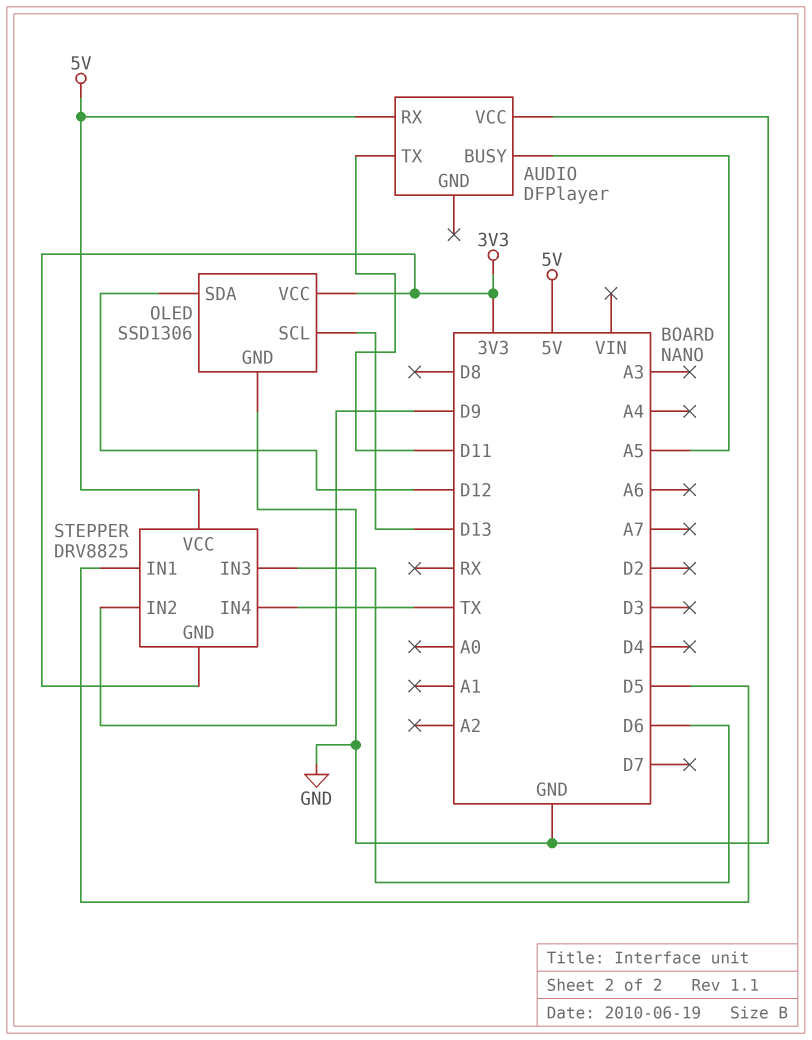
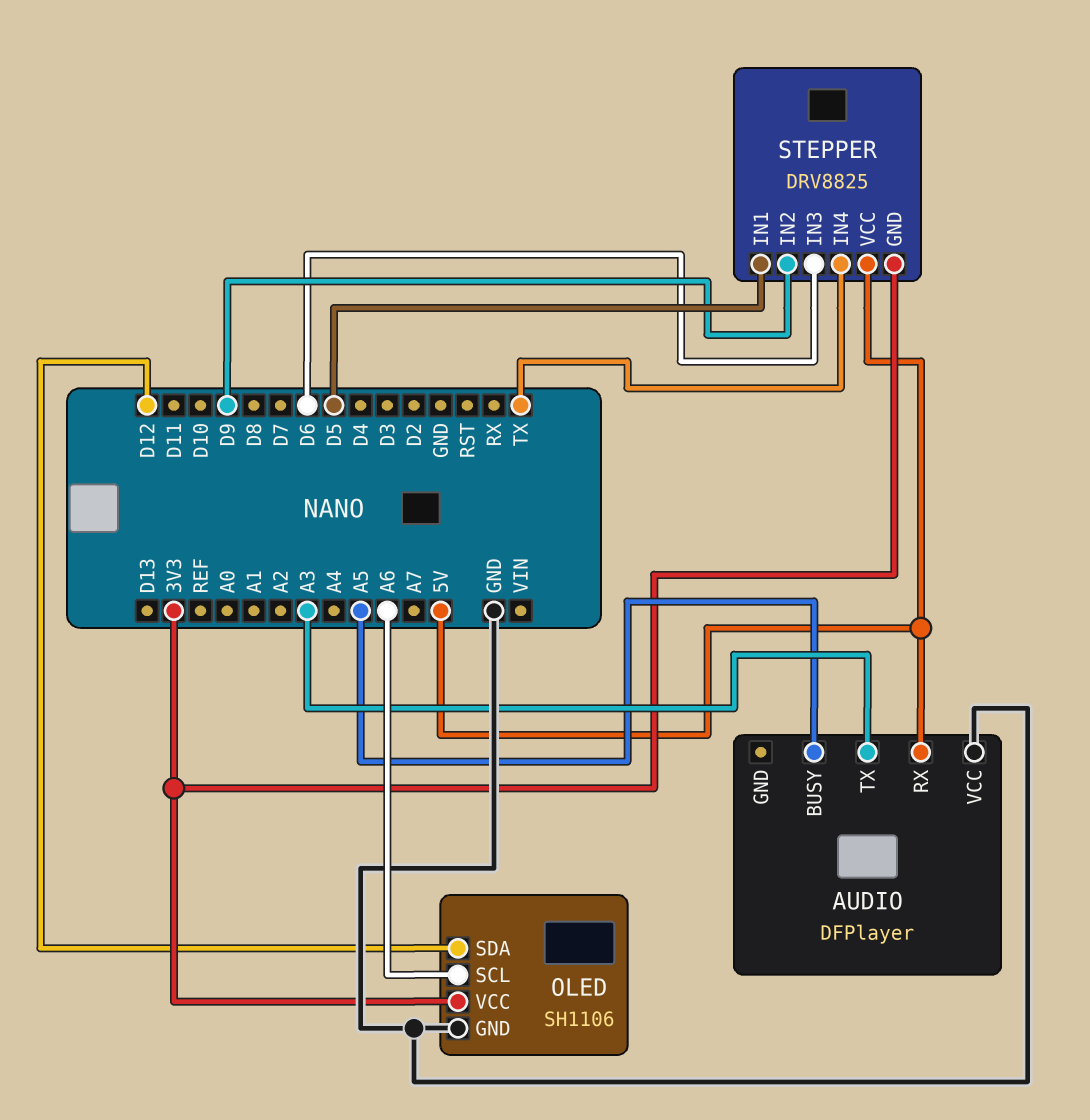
AUDIO pin TX: D11 -> A3
OLED: SSD1306 -> SH1106
OLED pin SCL: D13 -> A6

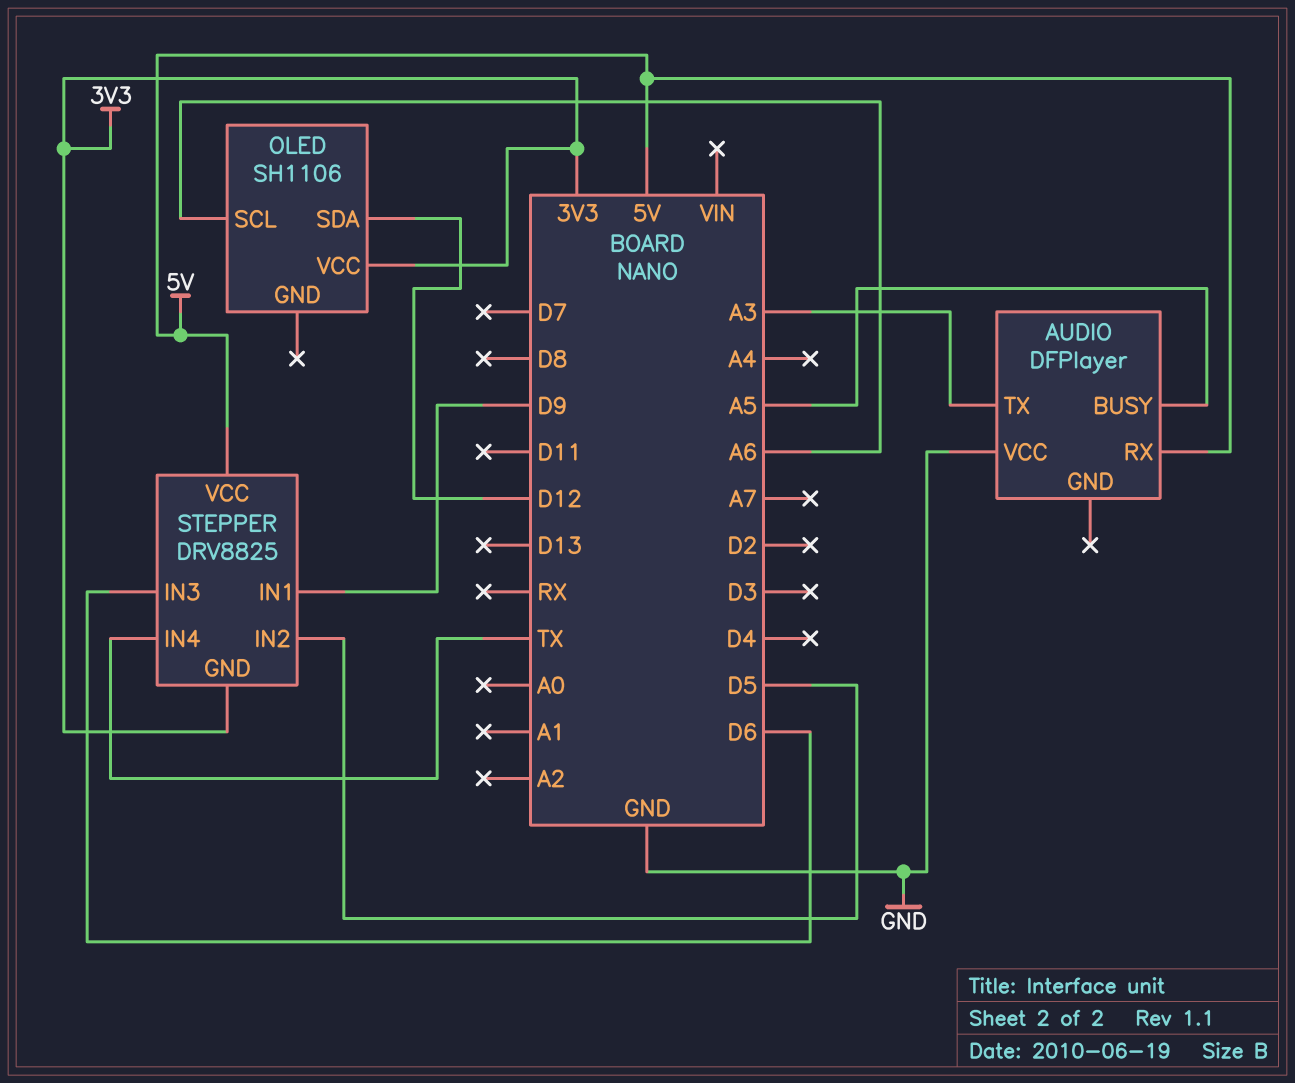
OLED pin GND: GND -> none
STEPPER pin IN1: D5 -> D9
STEPPER pin IN2: D9 -> D5

